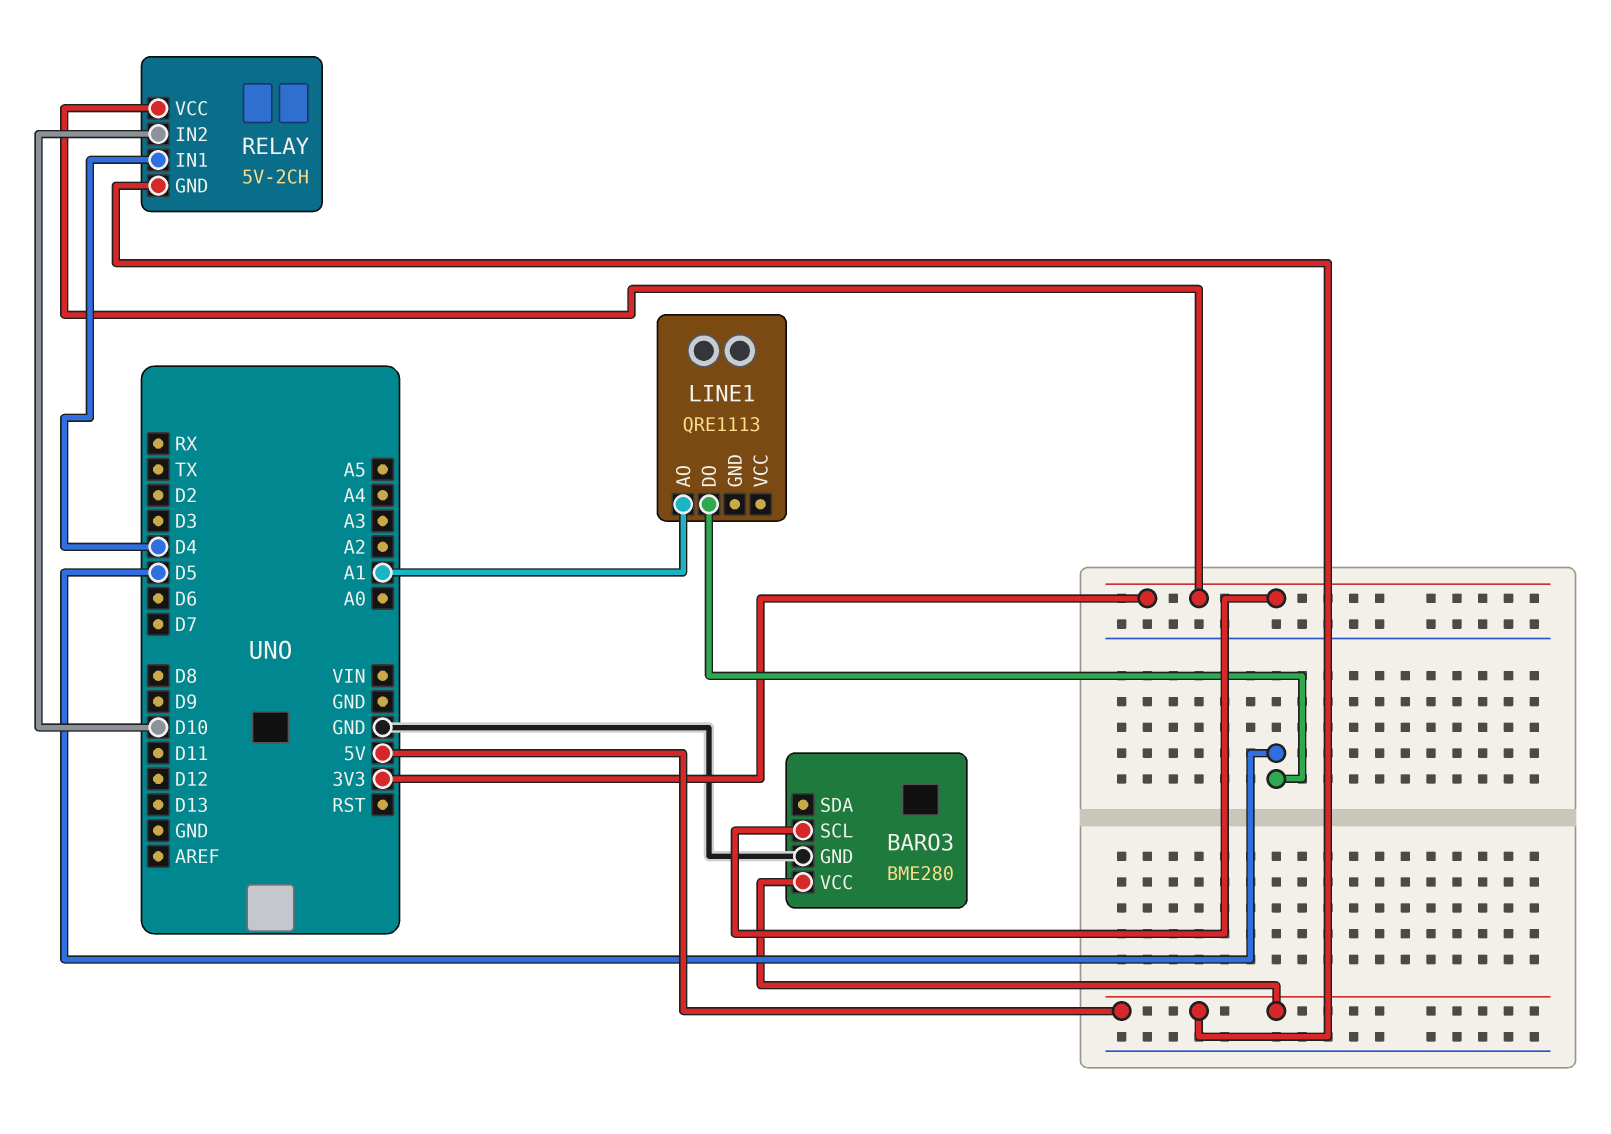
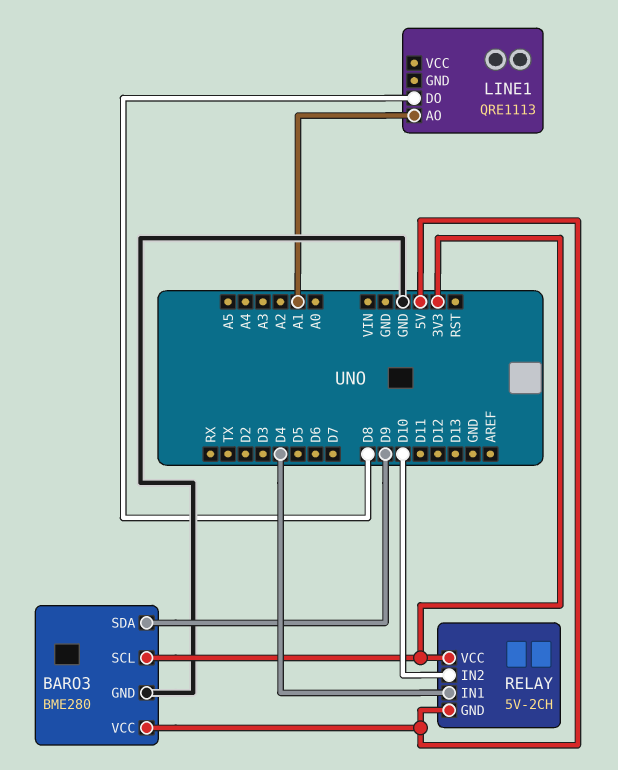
BARO3 pin SDA: none -> D9
LINE1 pin DO: D5 -> D8

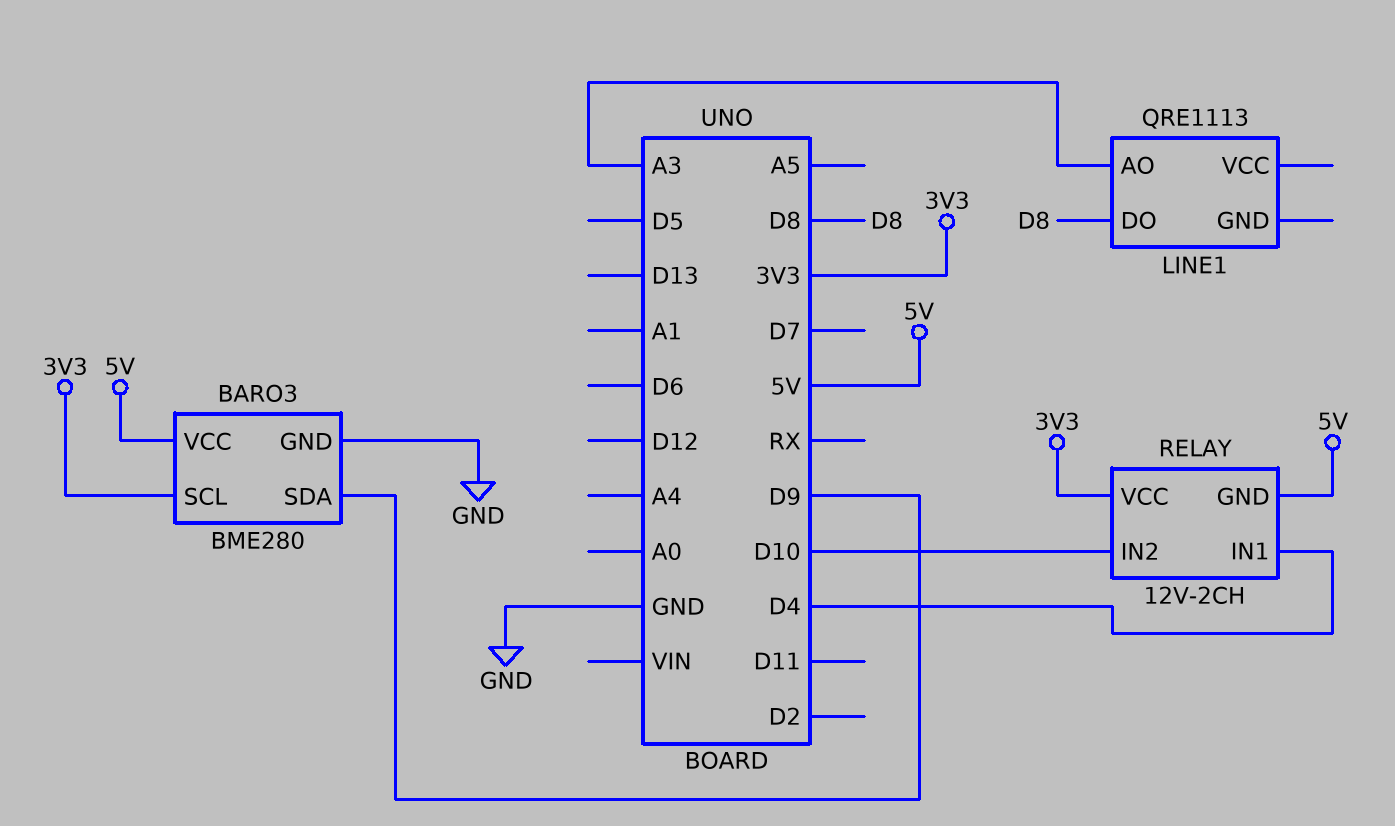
LINE1 pin AO: A1 -> A3
RELAY: 5V-2CH -> 12V-2CH

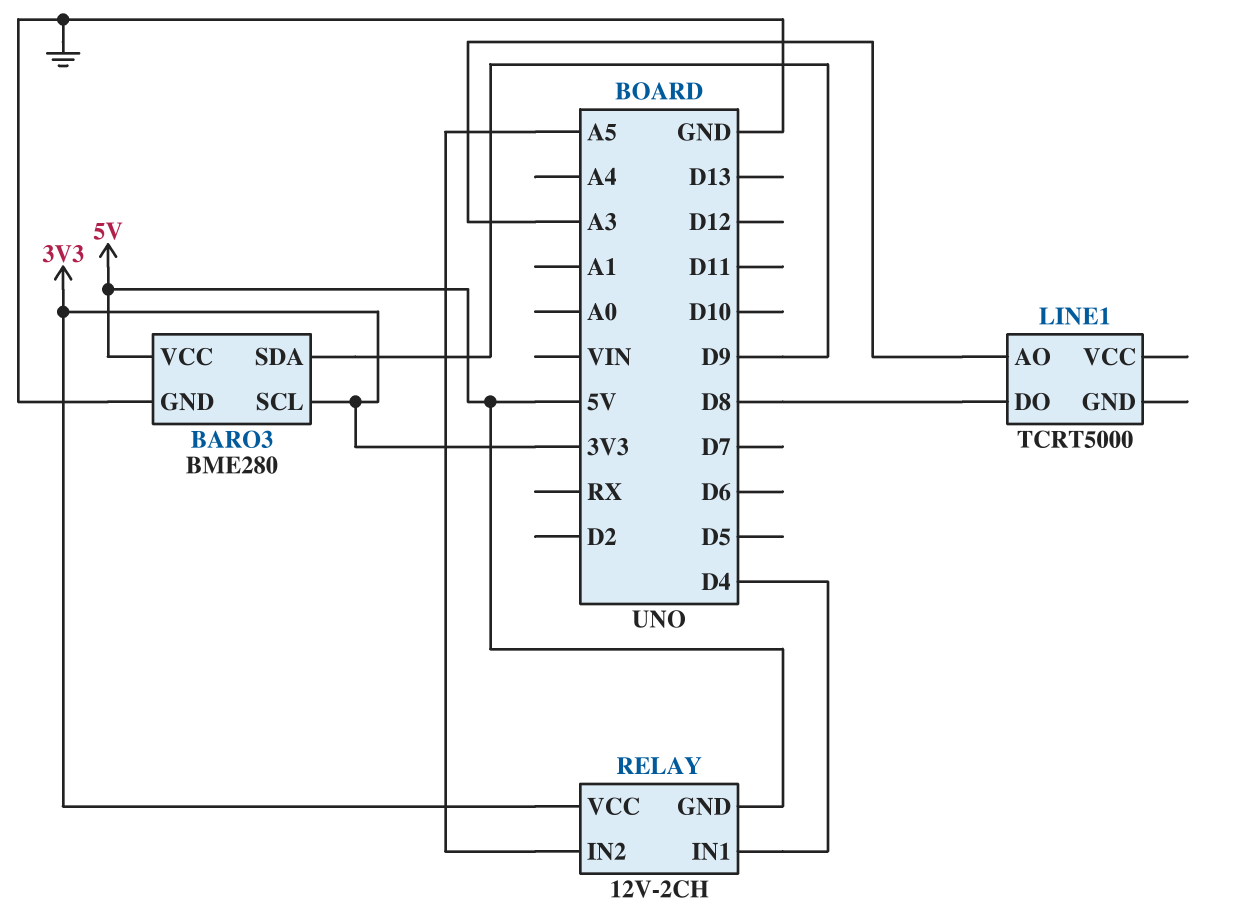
LINE1: QRE1113 -> TCRT5000
RELAY pin IN2: D10 -> A5

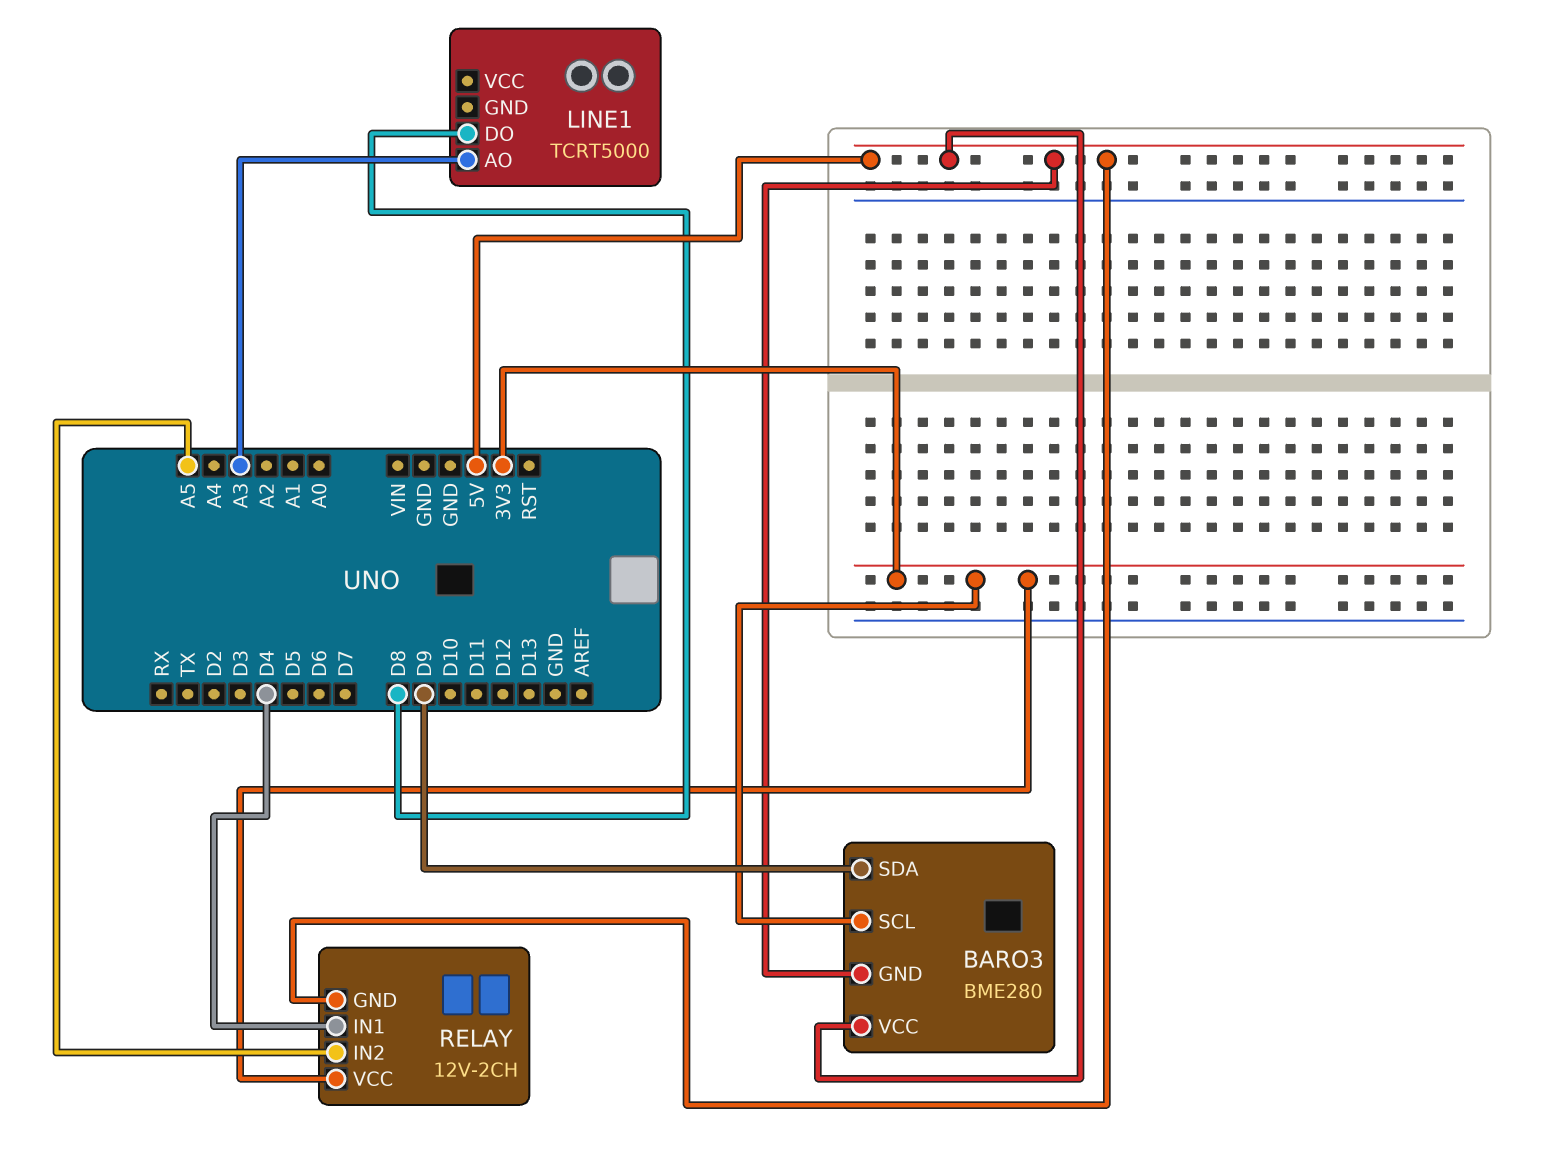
BARO3 pin GND: GND -> 5V

